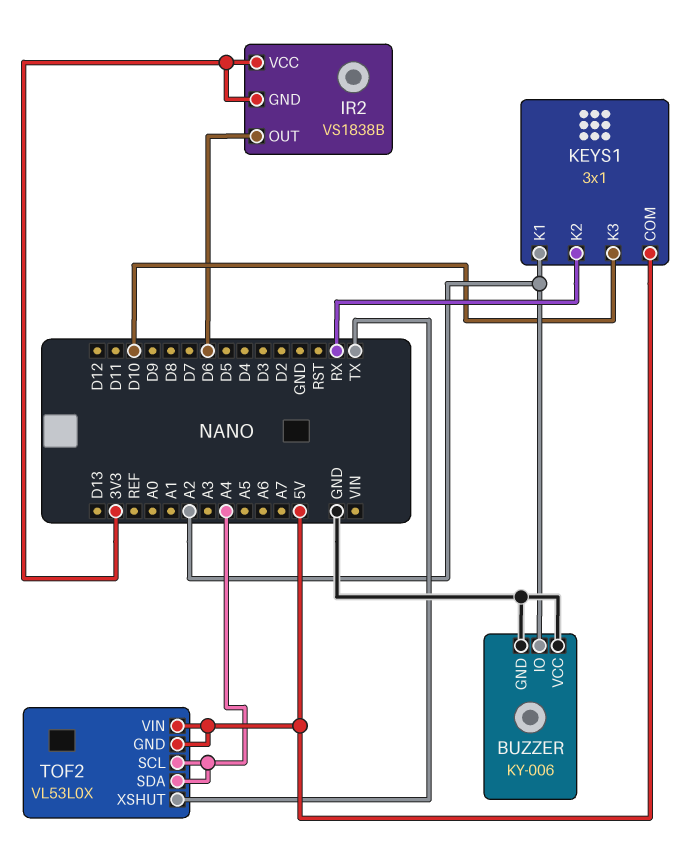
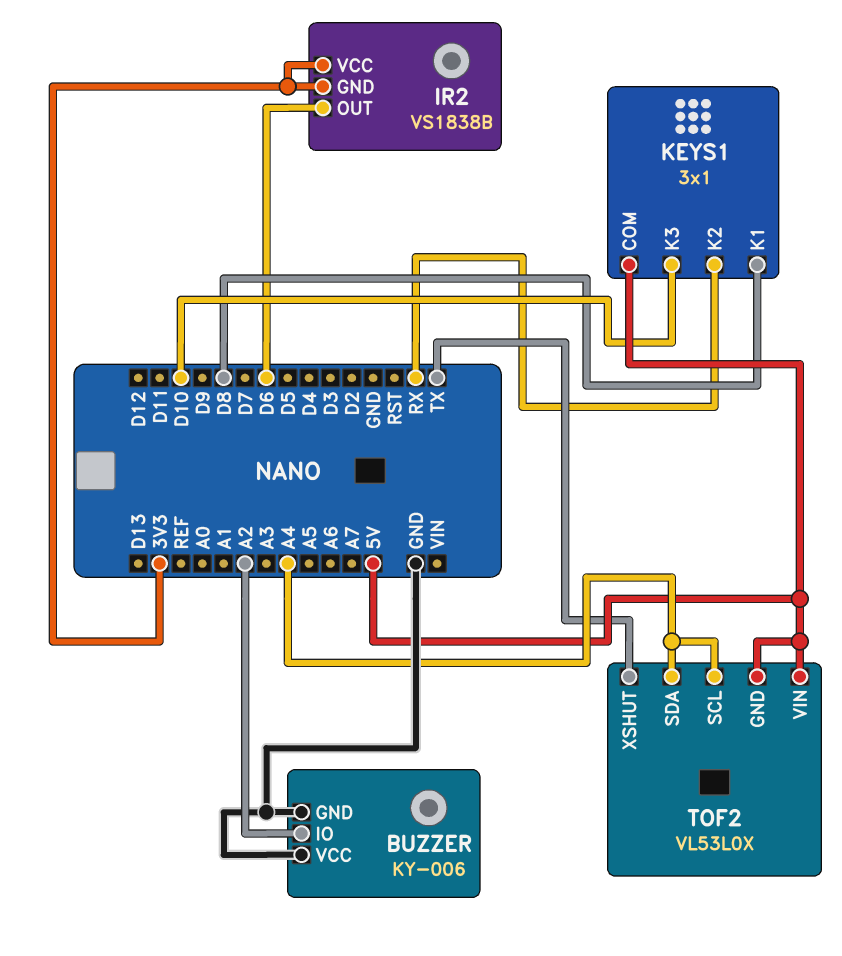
KEYS1 pin K1: A2 -> D8

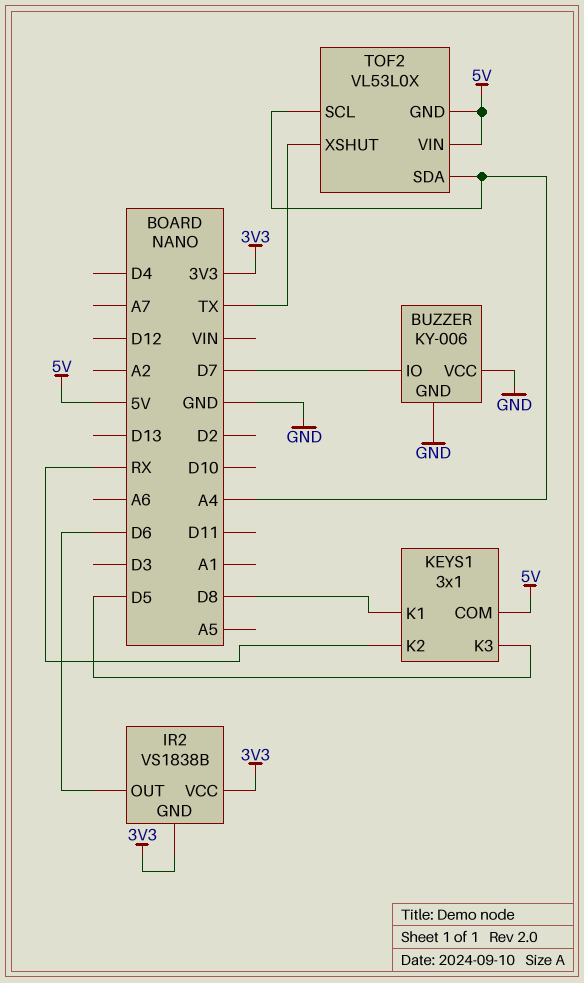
BUZZER pin IO: A2 -> D7
KEYS1 pin K3: D10 -> D5

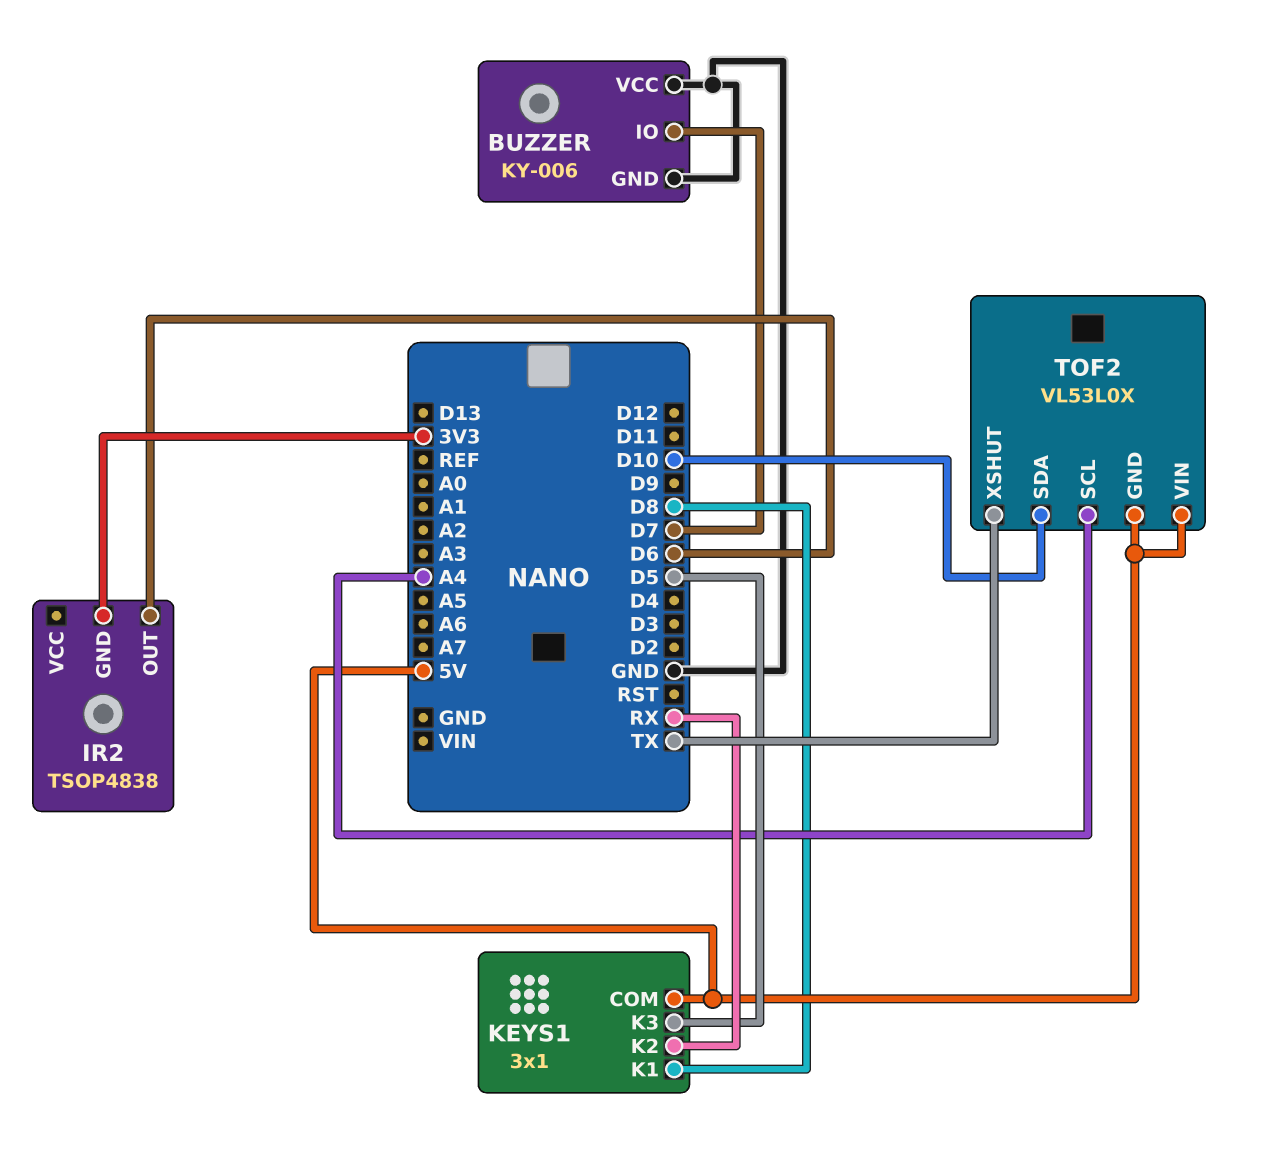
IR2: VS1838B -> TSOP4838
IR2 pin VCC: 3V3 -> none
TOF2 pin SDA: A4 -> D10

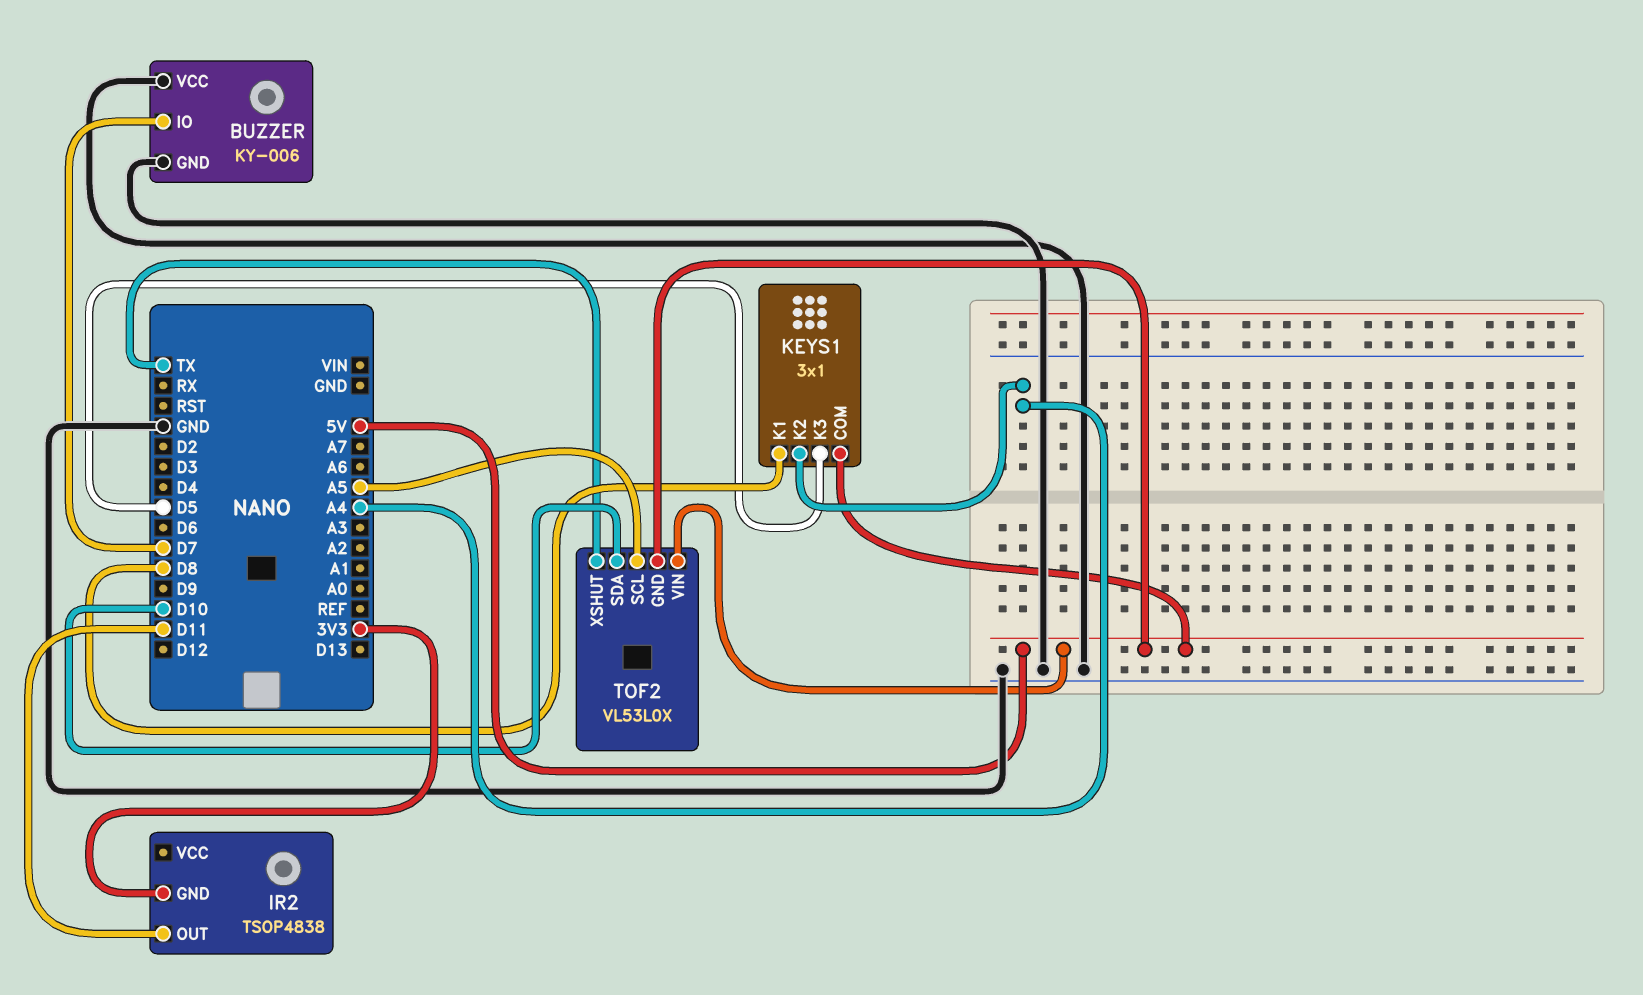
IR2 pin OUT: D6 -> D11
KEYS1 pin K2: RX -> A4
TOF2 pin SCL: A4 -> A5

